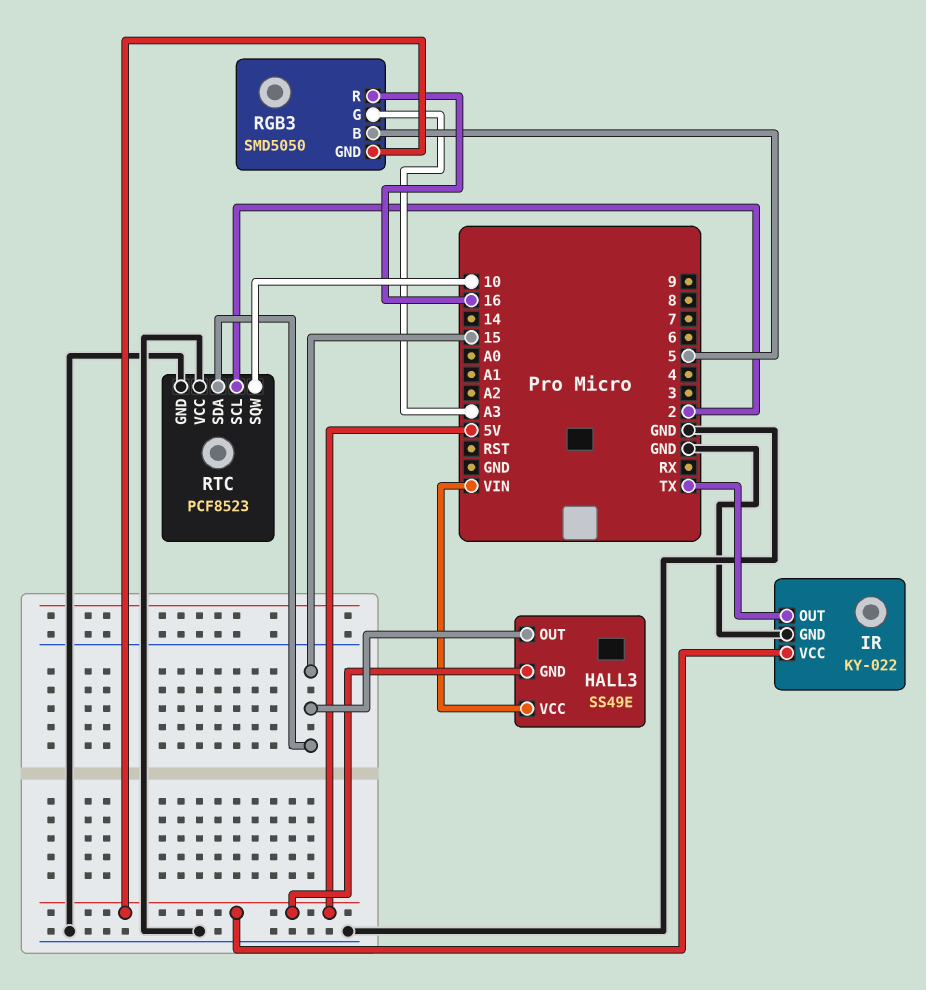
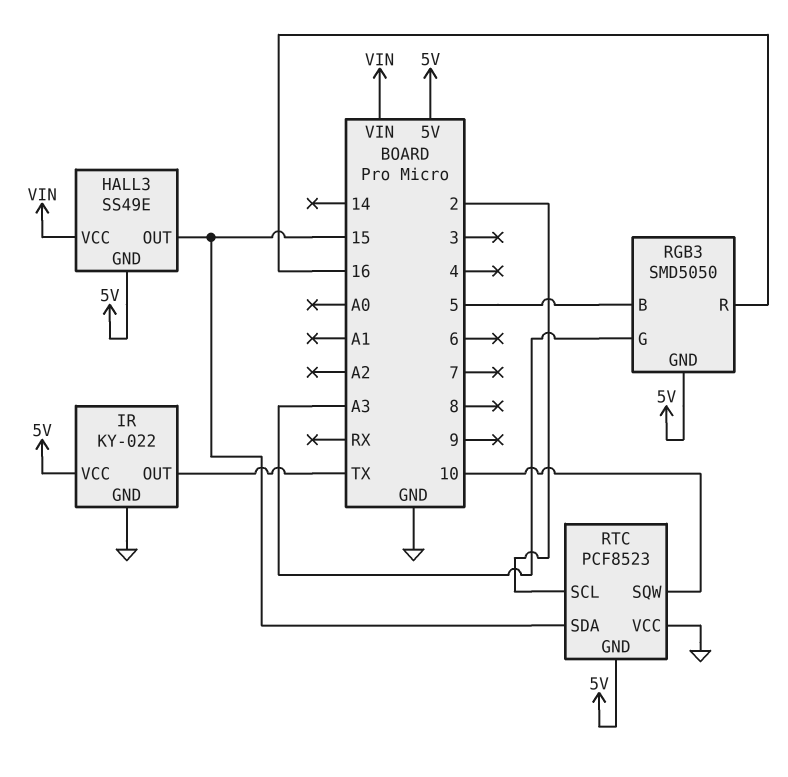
RTC pin GND: GND -> 5V

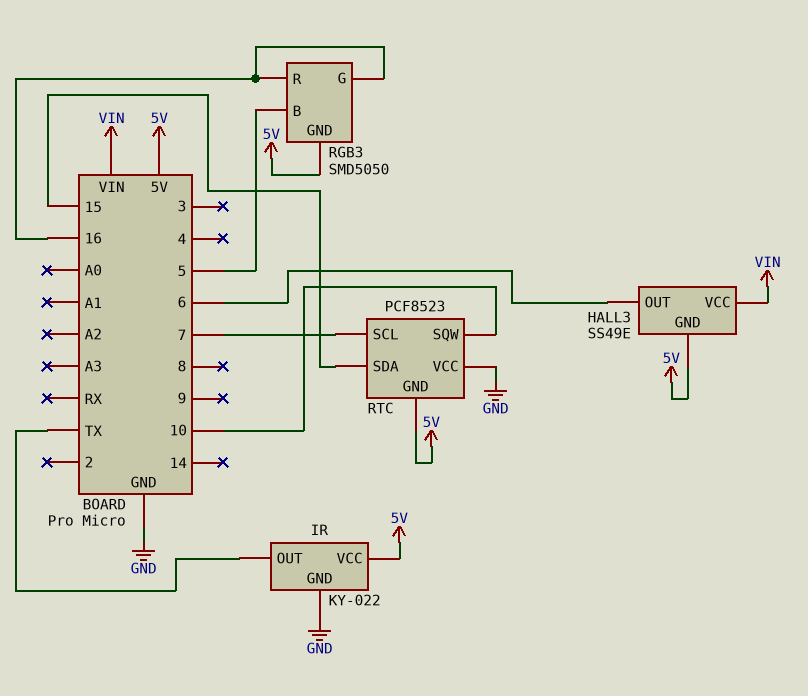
HALL3 pin OUT: 15 -> 6
RGB3 pin G: A3 -> 16
RTC pin SCL: 2 -> 7

